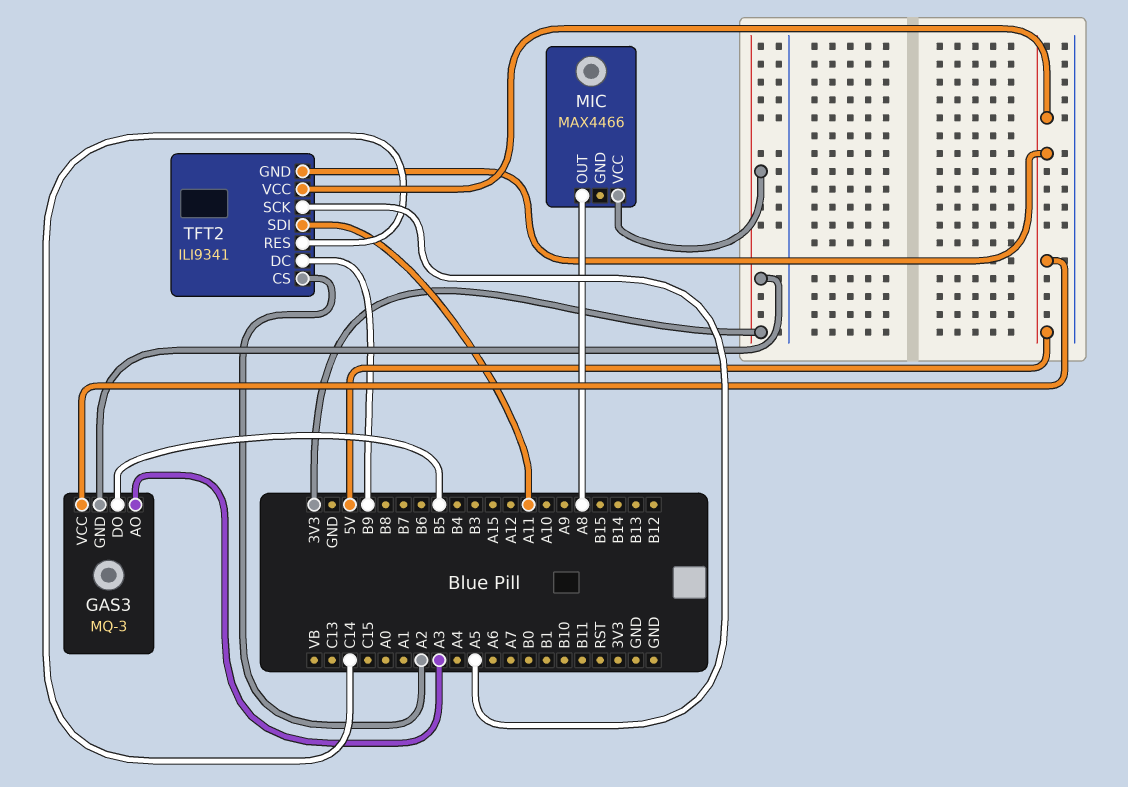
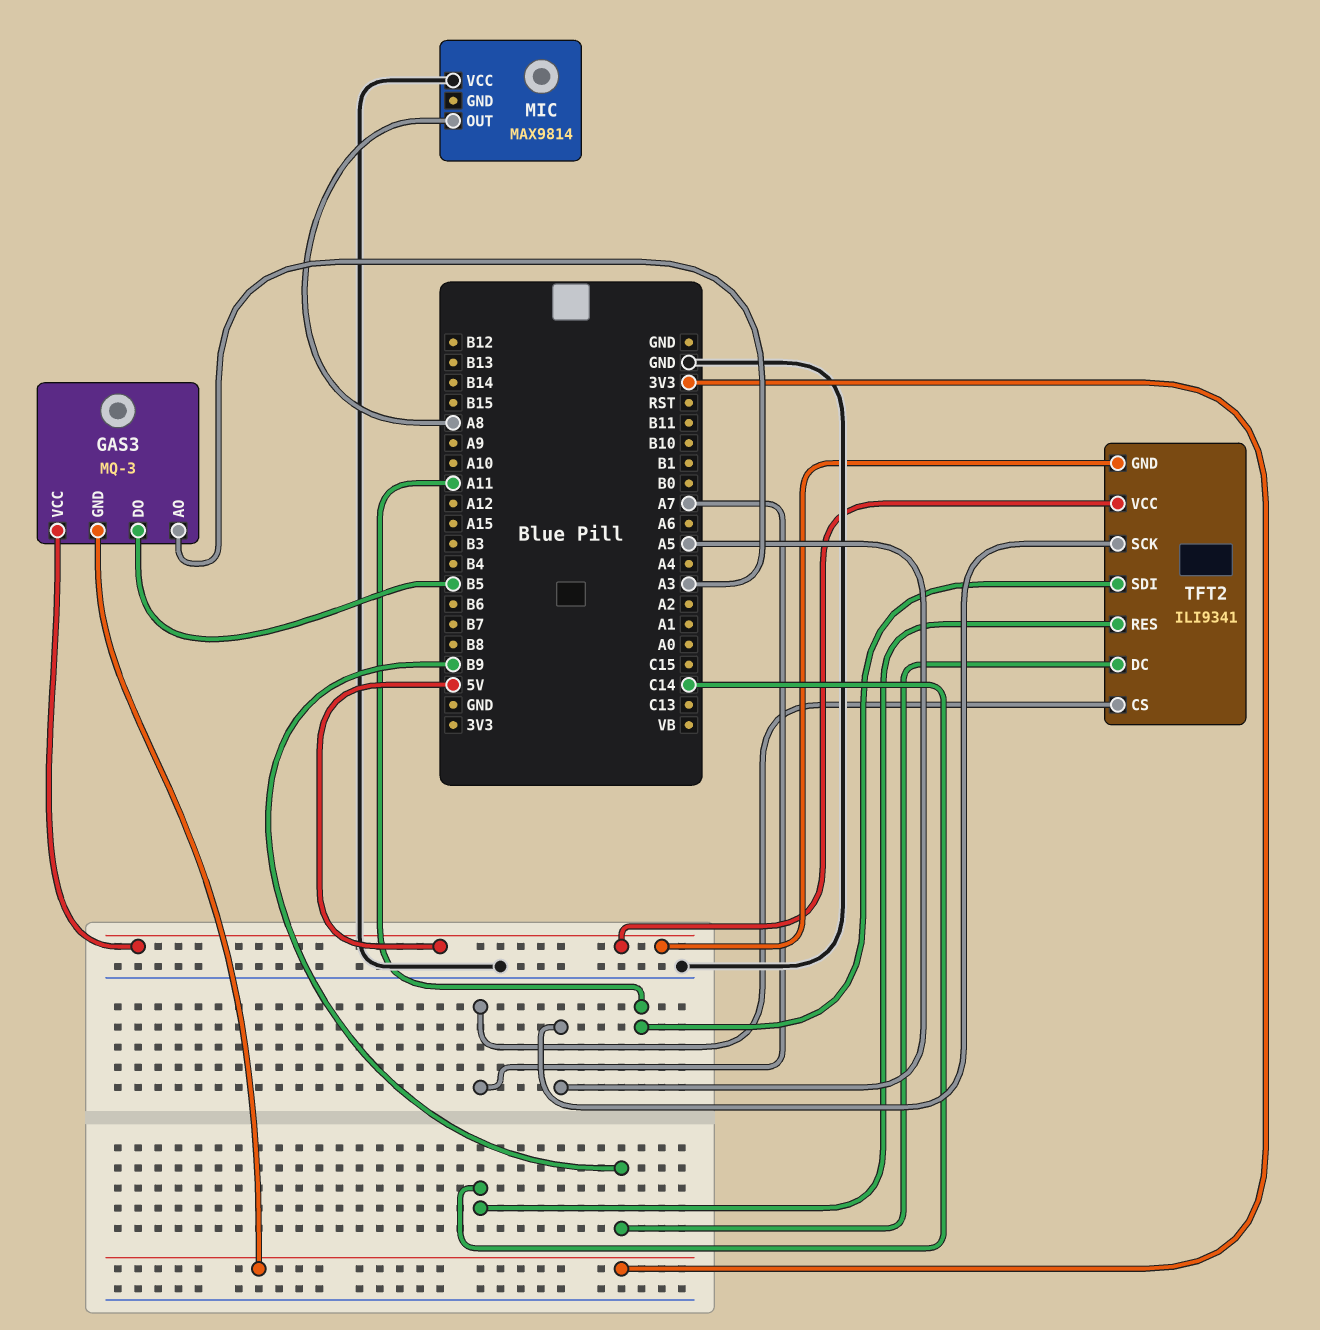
MIC: MAX4466 -> MAX9814
MIC pin VCC: 3V3 -> GND
TFT2 pin CS: A2 -> A7

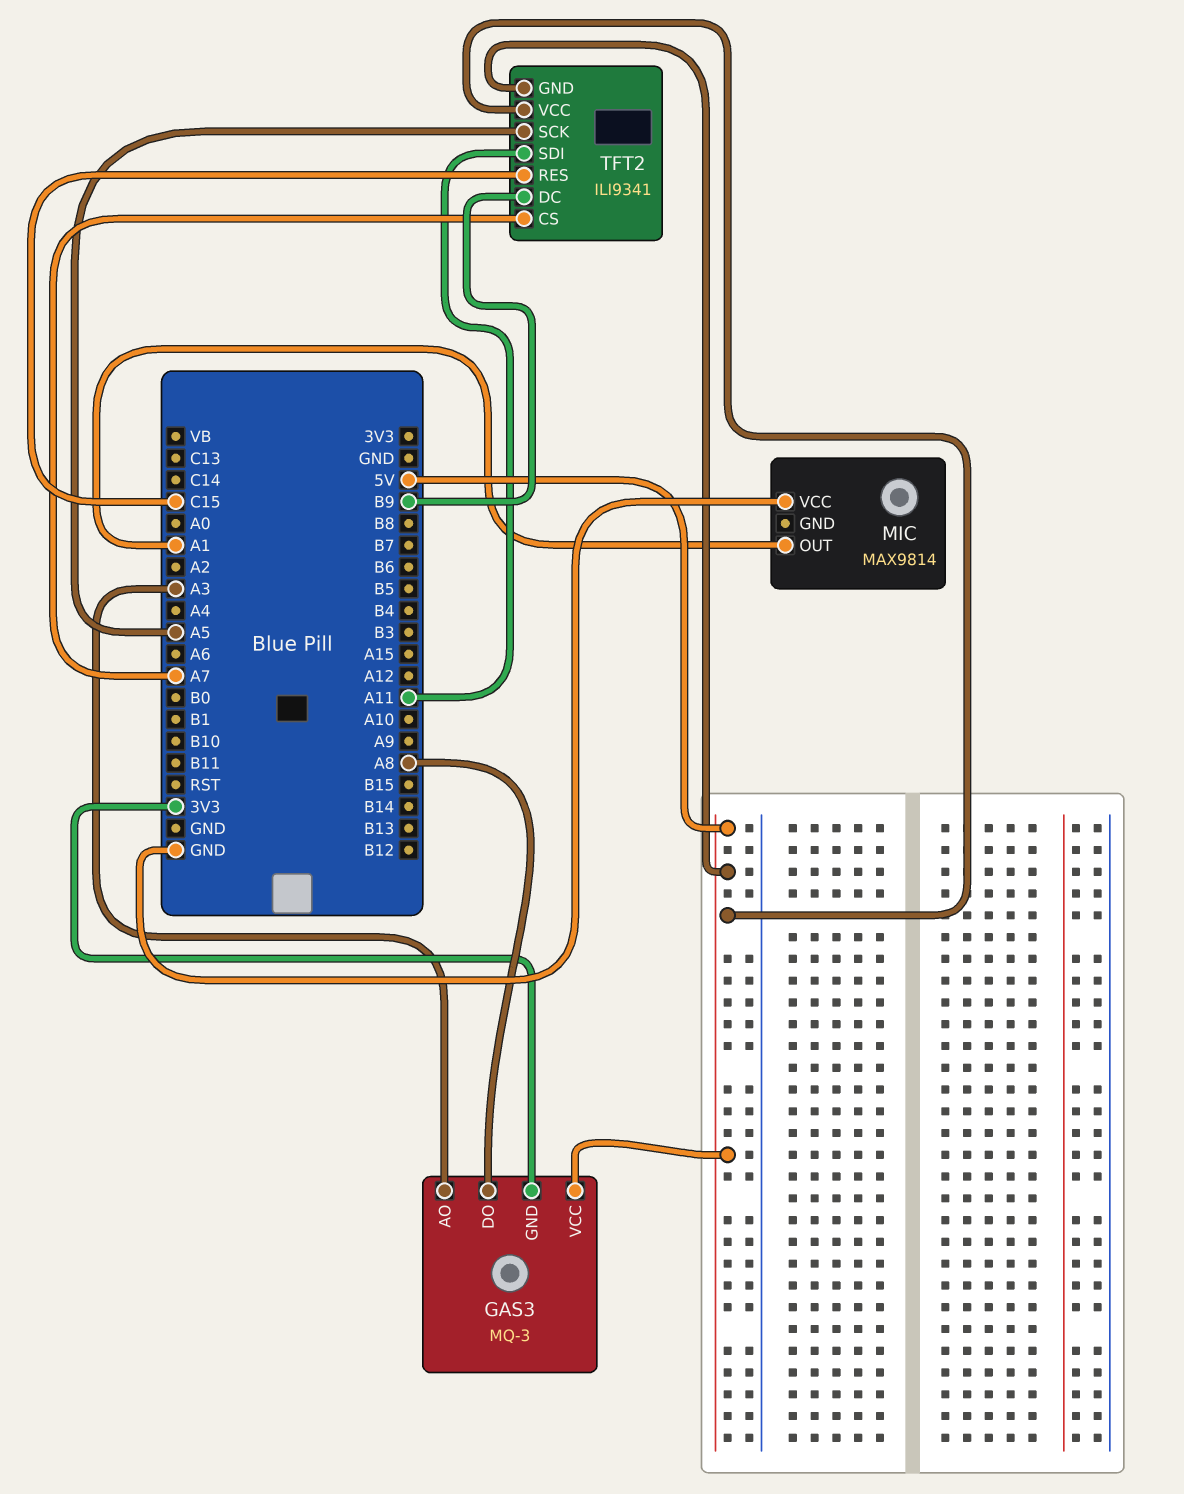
GAS3 pin DO: B5 -> A8
MIC pin OUT: A8 -> A1
TFT2 pin RES: C14 -> C15

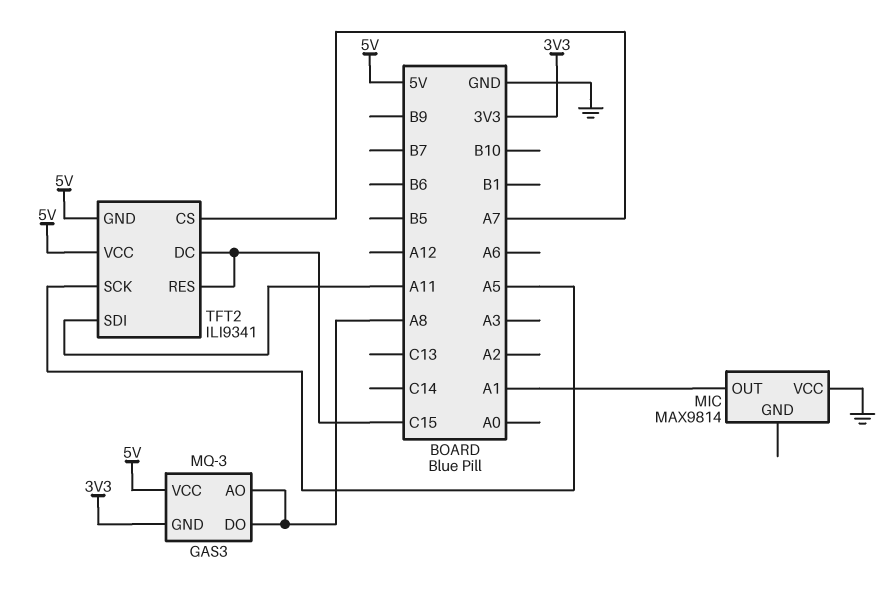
GAS3 pin AO: A3 -> A8
TFT2 pin DC: B9 -> C15

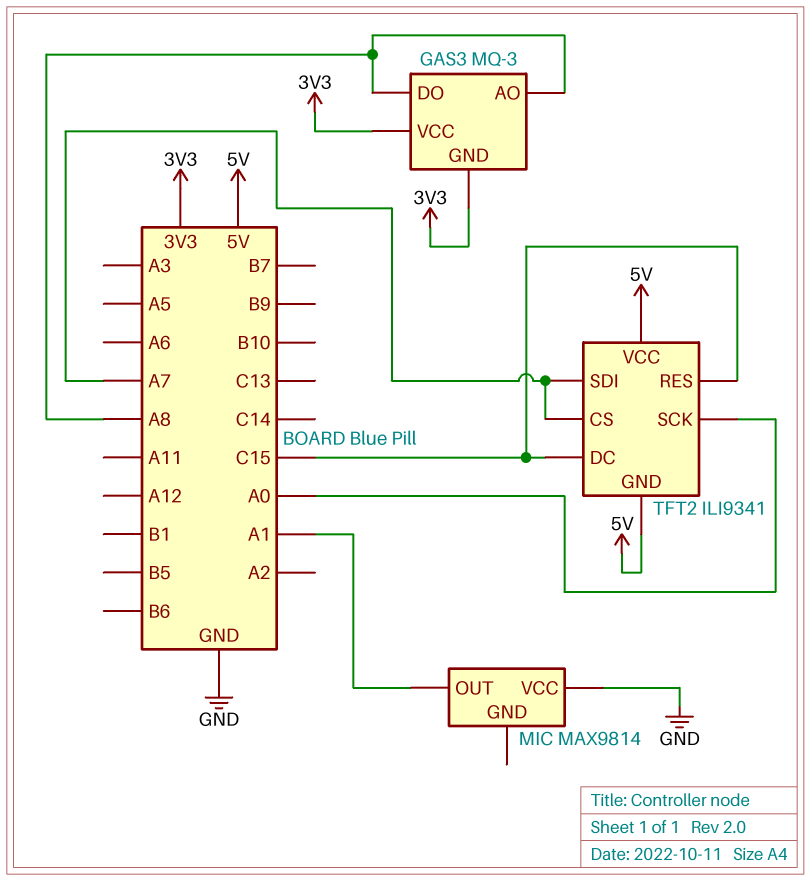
GAS3 pin VCC: 5V -> 3V3
TFT2 pin SCK: A5 -> A0
TFT2 pin SDI: A11 -> A7

